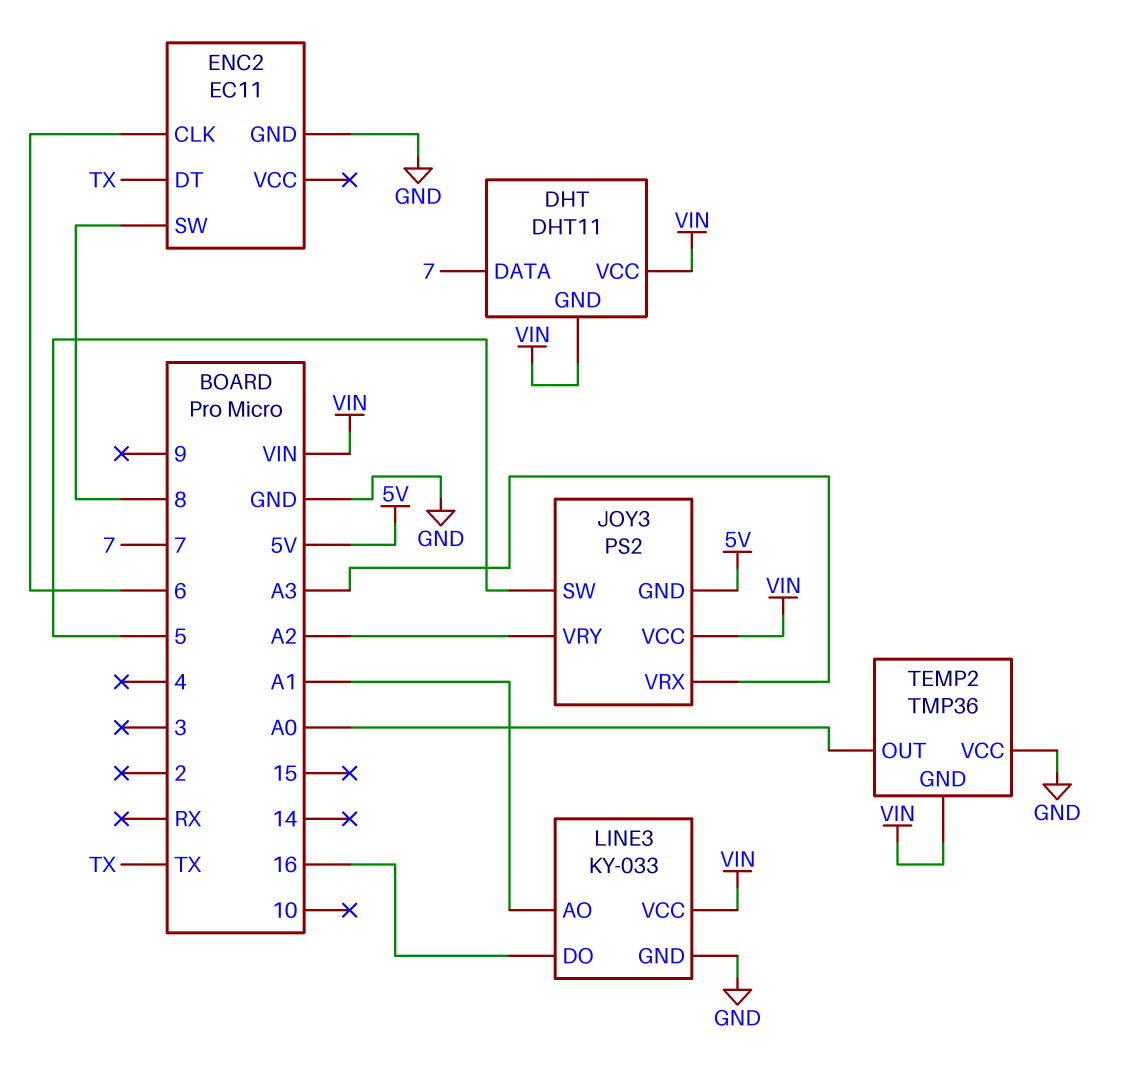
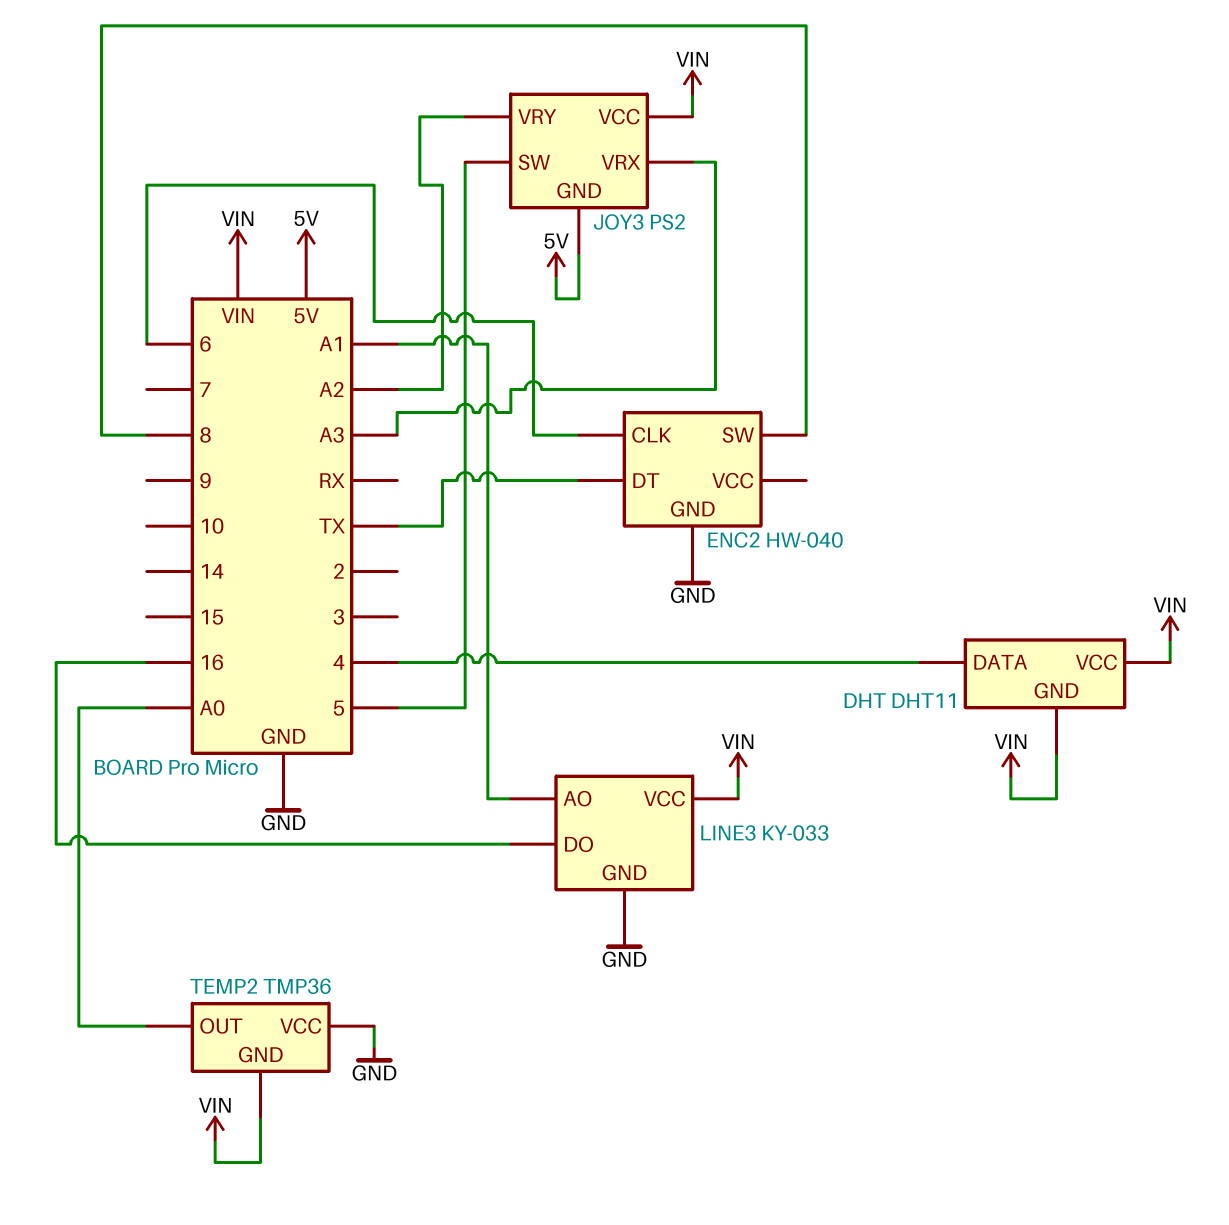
DHT pin DATA: 7 -> 4
ENC2: EC11 -> HW-040

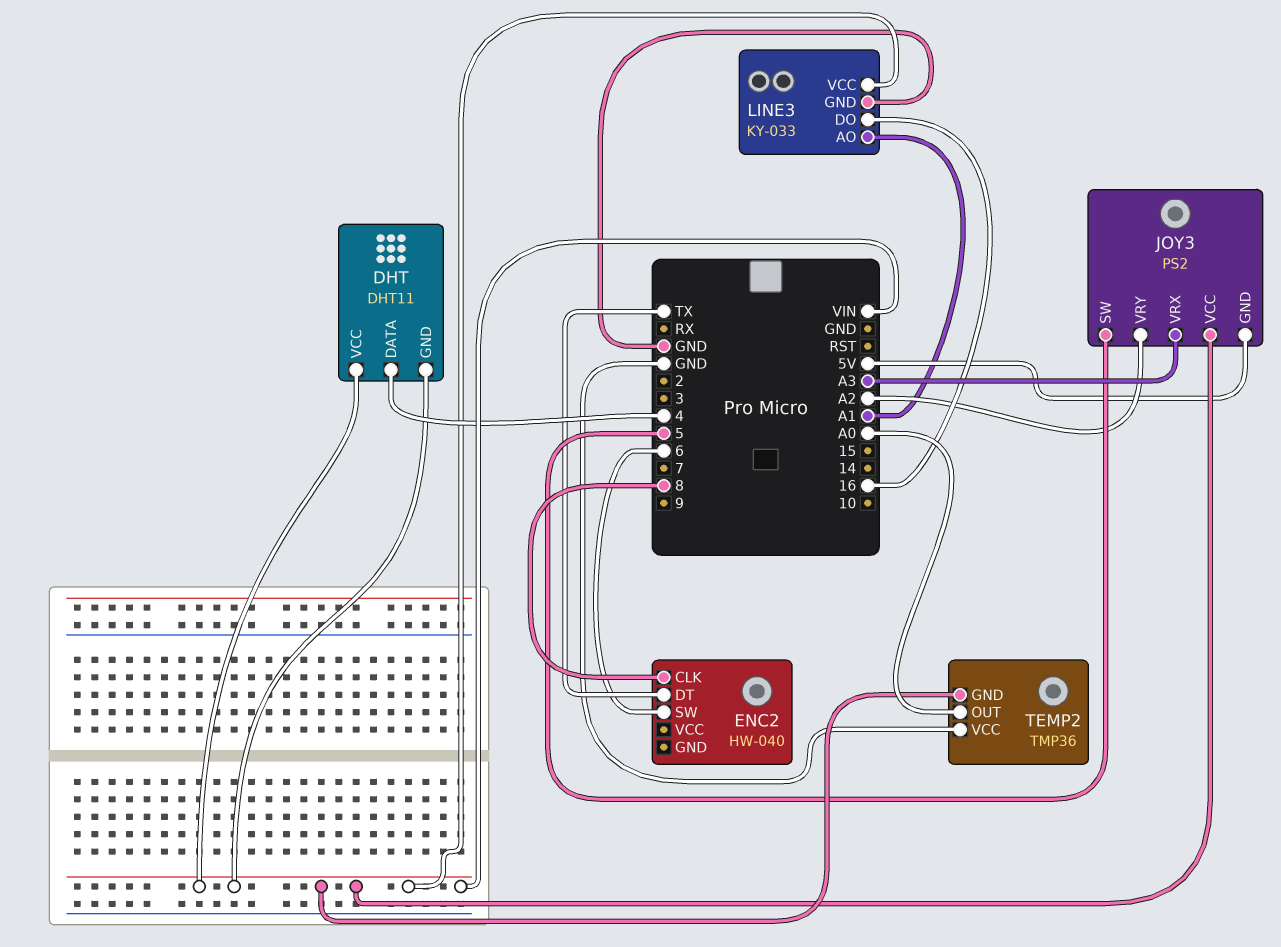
ENC2 pin CLK: 6 -> 8
ENC2 pin GND: GND -> none
ENC2 pin SW: 8 -> 6

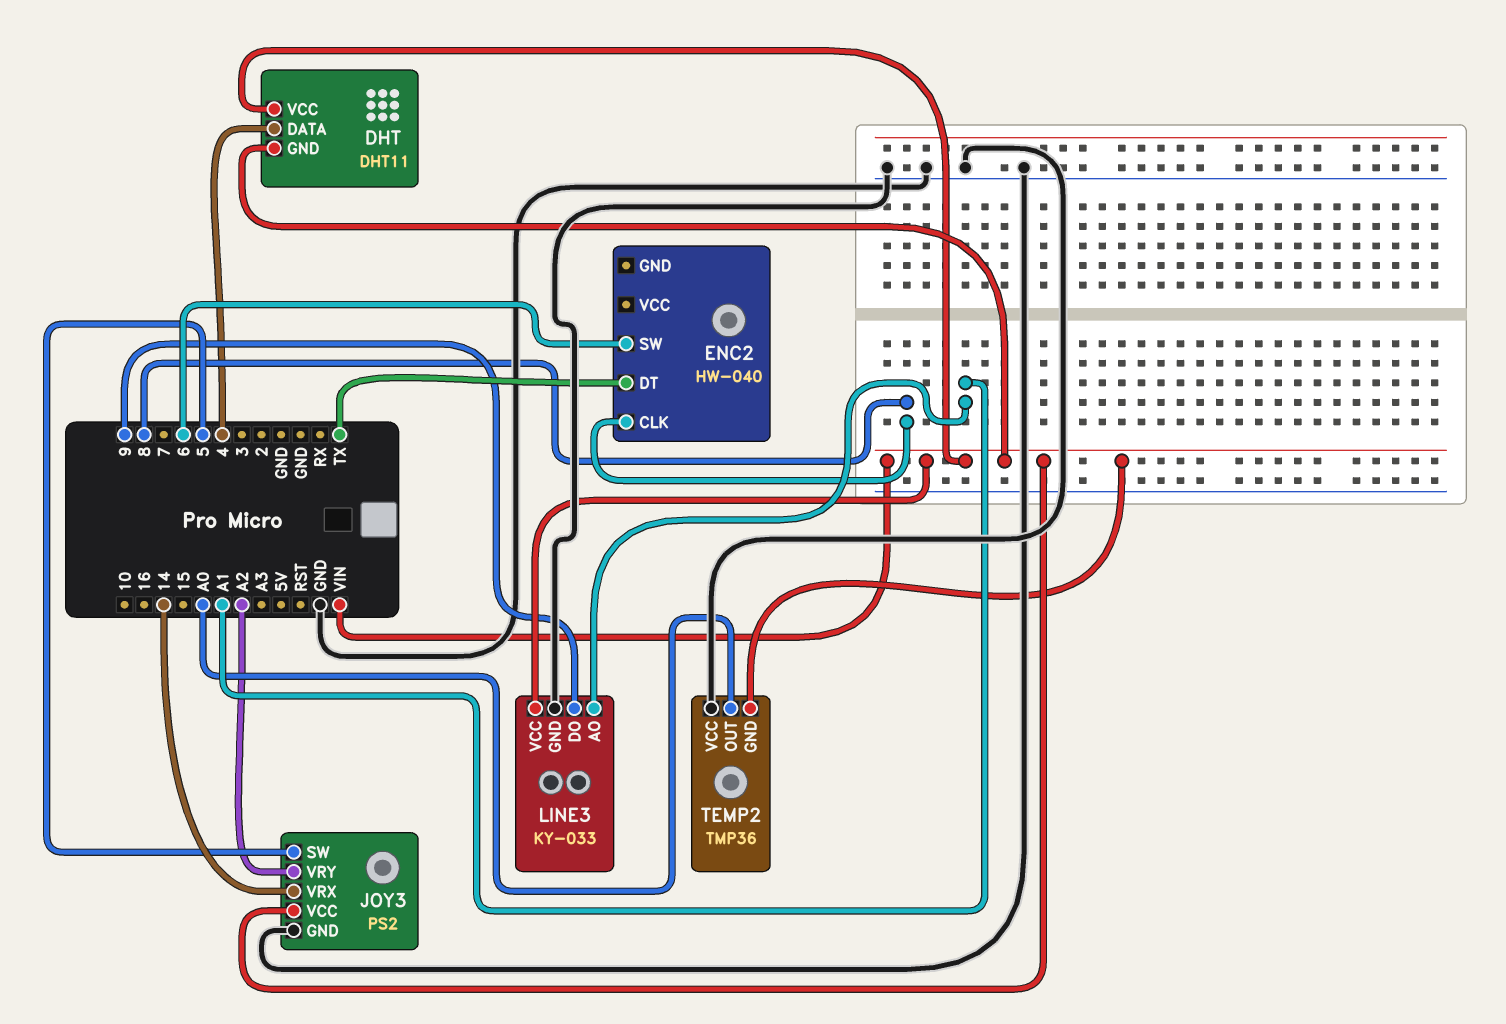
JOY3 pin GND: 5V -> GND
JOY3 pin VRX: A3 -> 14
LINE3 pin DO: 16 -> 9

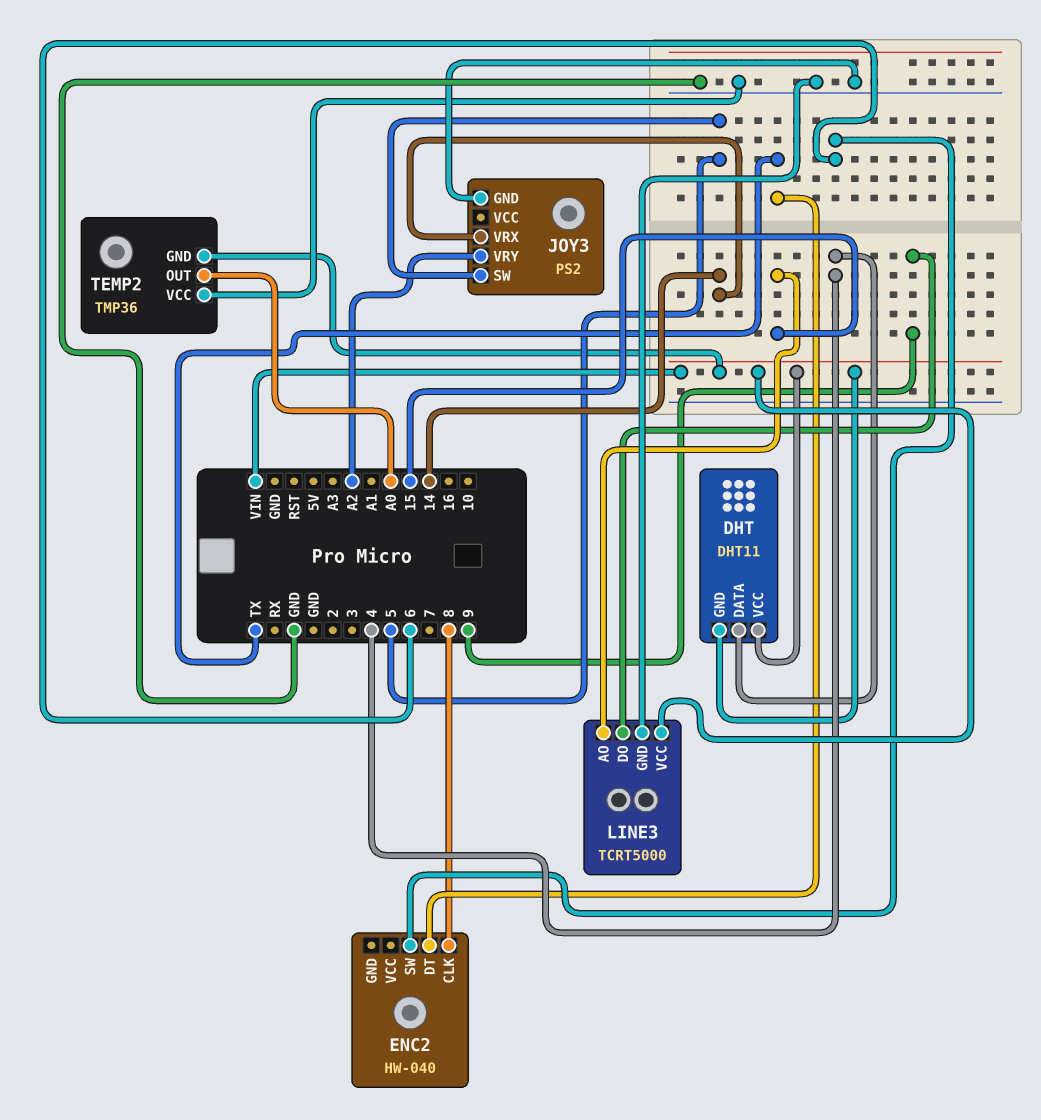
JOY3 pin VCC: VIN -> none
LINE3: KY-033 -> TCRT5000
LINE3 pin AO: A1 -> 15

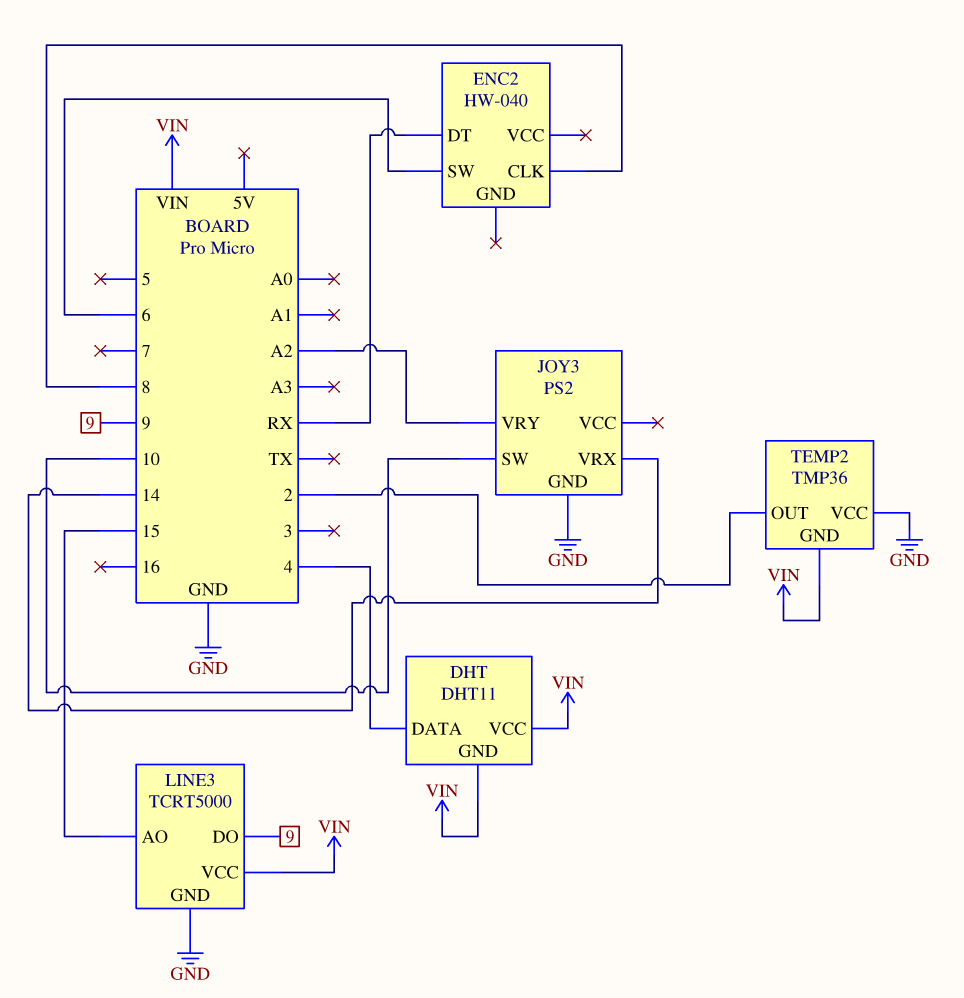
ENC2 pin DT: TX -> RX
JOY3 pin SW: 5 -> 10
TEMP2 pin OUT: A0 -> 2

